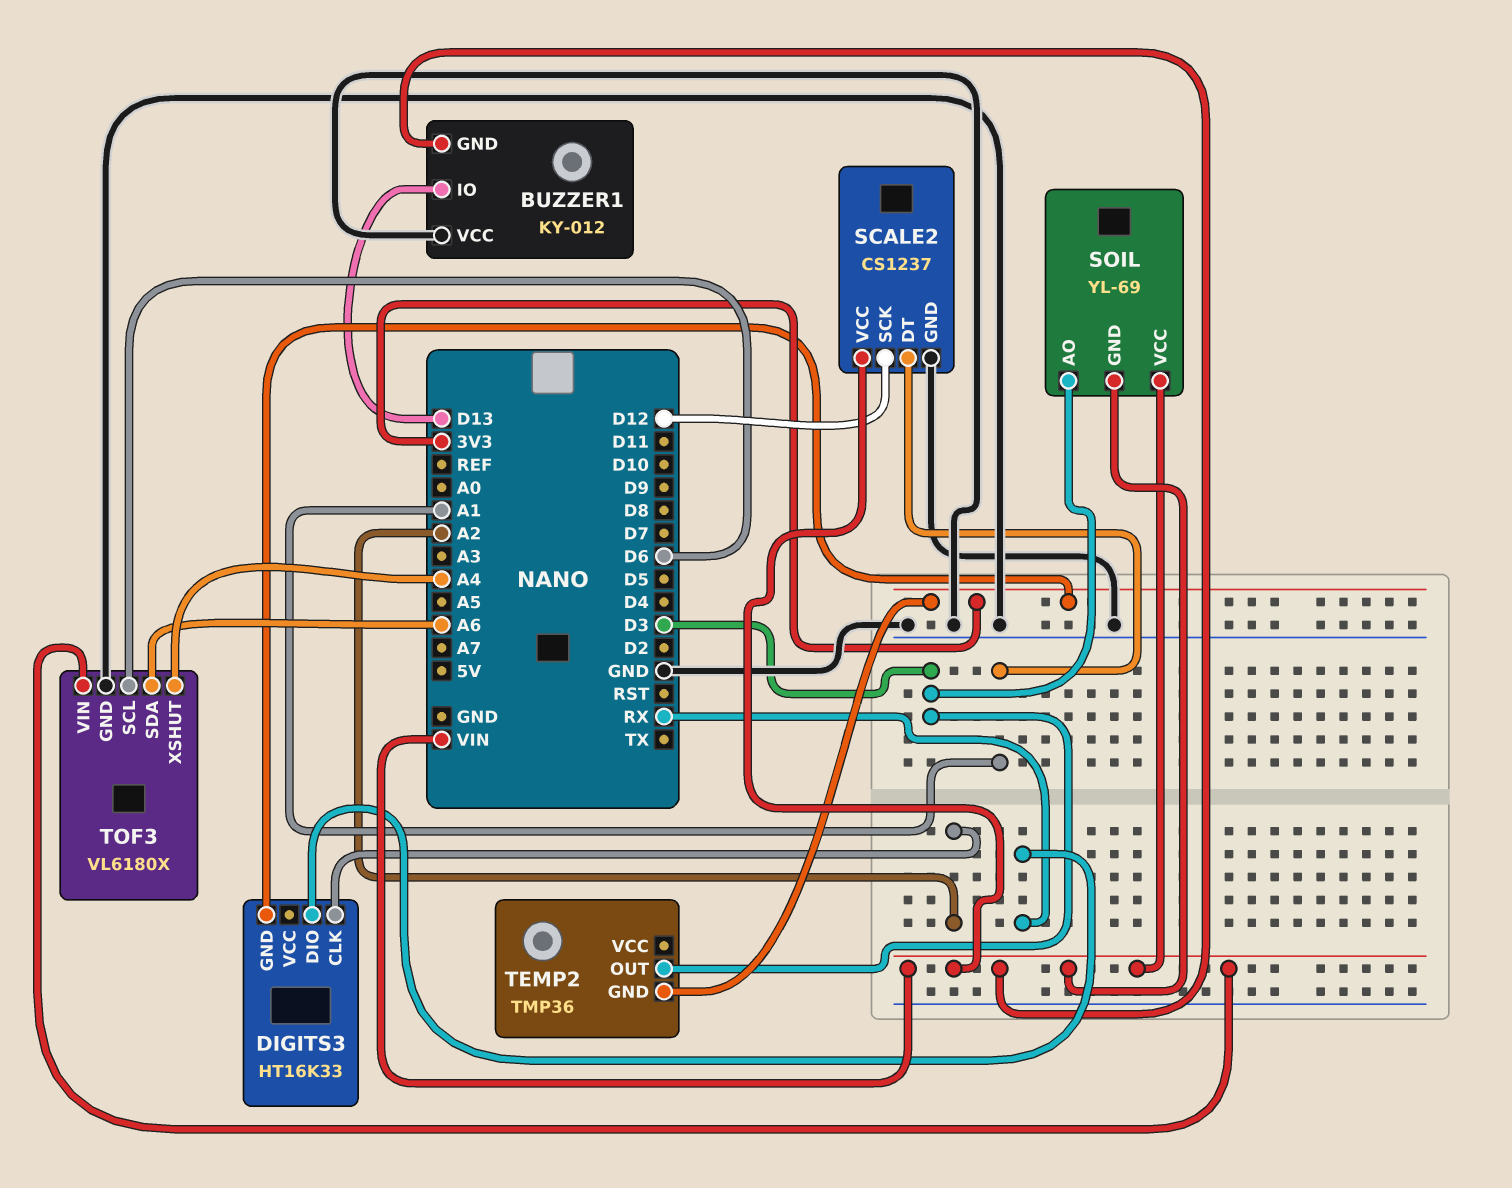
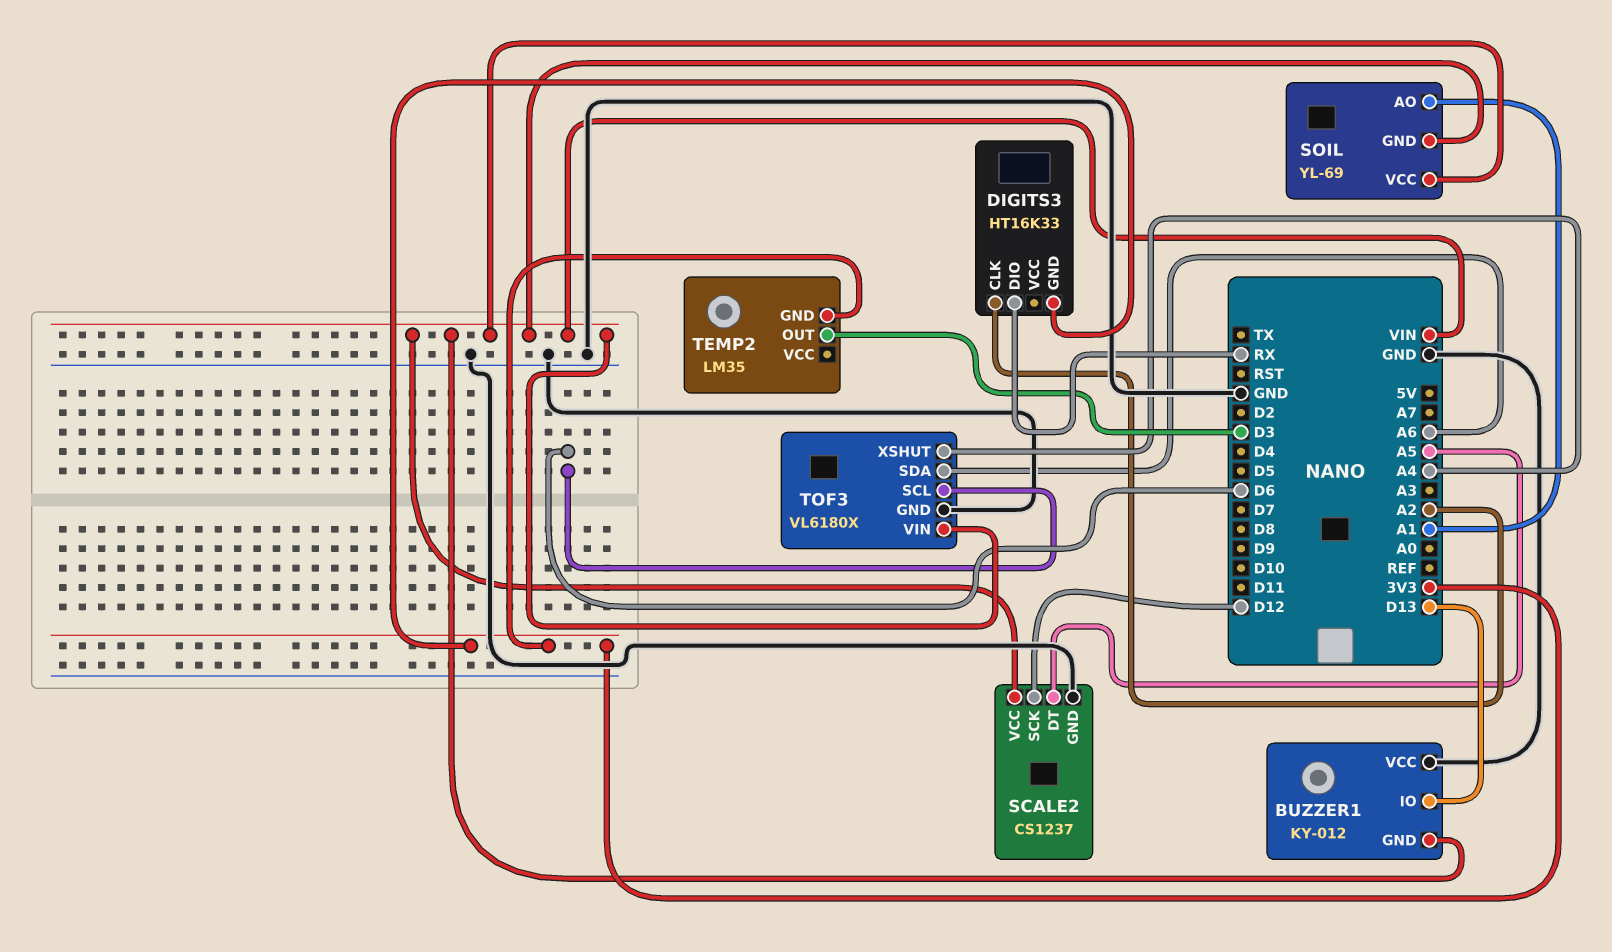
SCALE2 pin DT: A1 -> A5
SOIL pin AO: D3 -> A1
TEMP2: TMP36 -> LM35

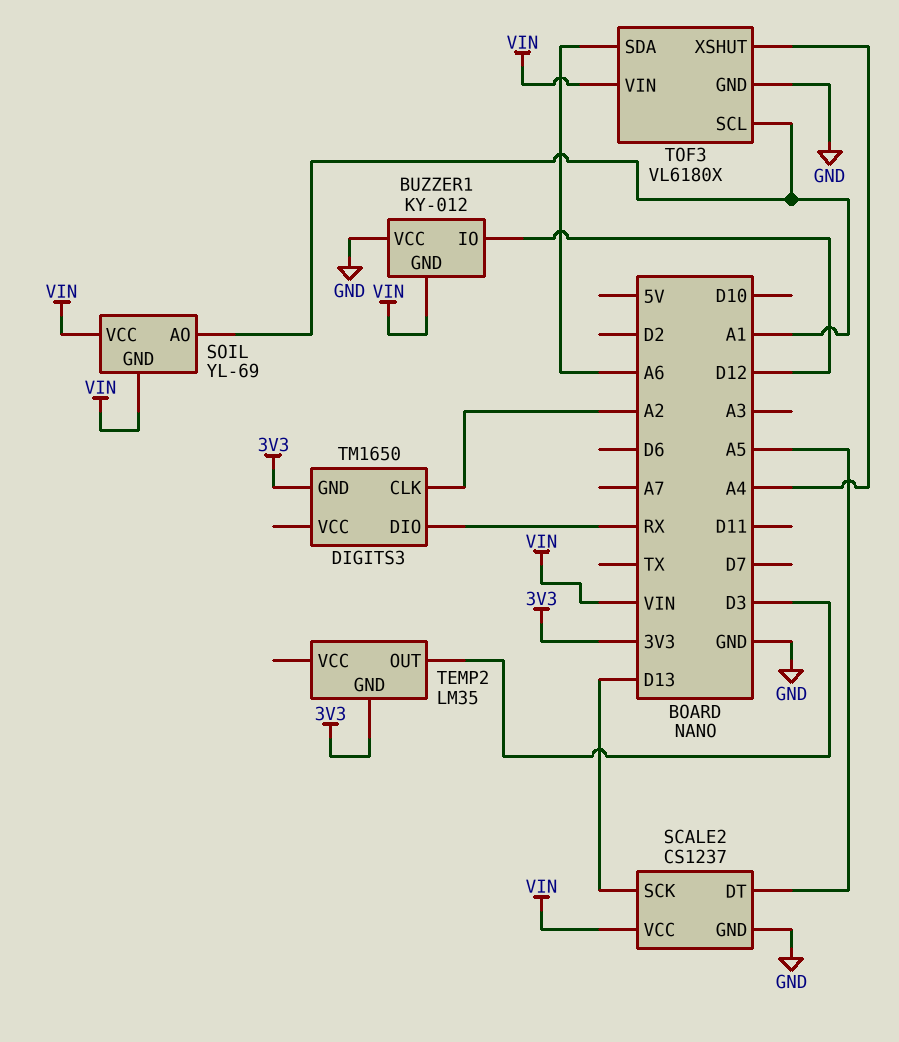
BUZZER1 pin IO: D13 -> D12
DIGITS3: HT16K33 -> TM1650
SCALE2 pin SCK: D12 -> D13
TOF3 pin SCL: D6 -> A1

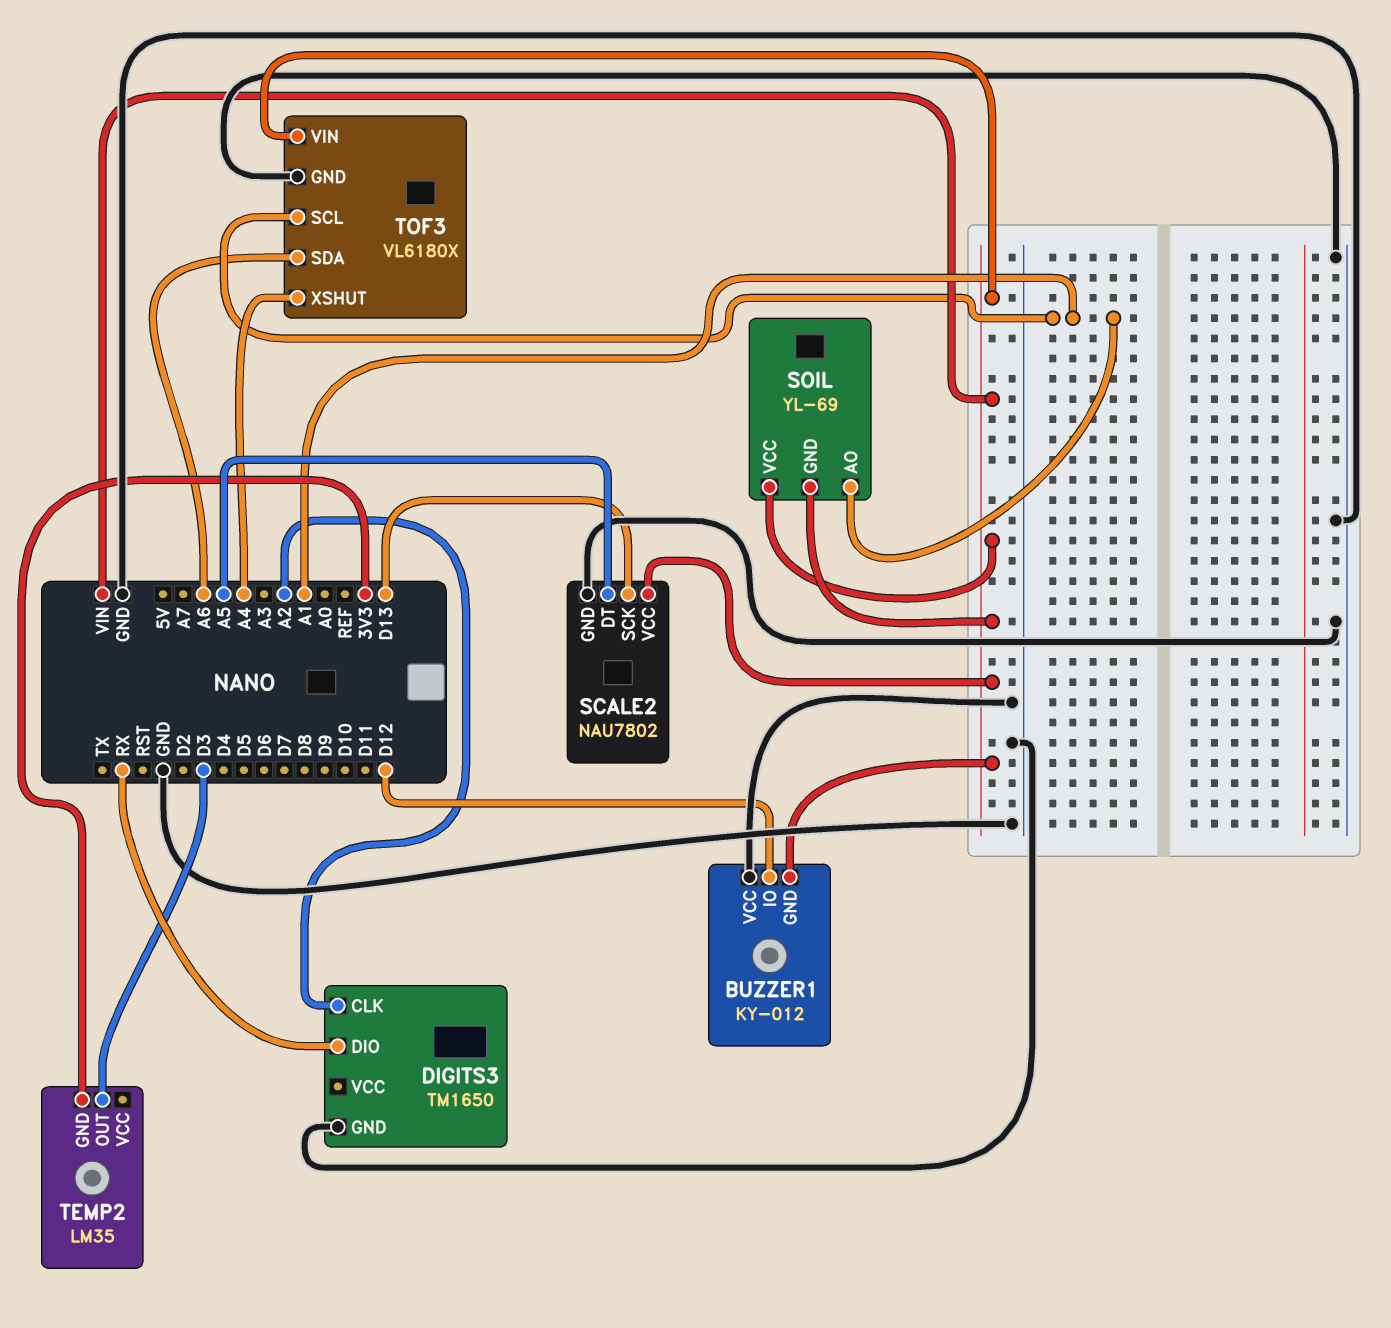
DIGITS3 pin GND: 3V3 -> GND
SCALE2: CS1237 -> NAU7802

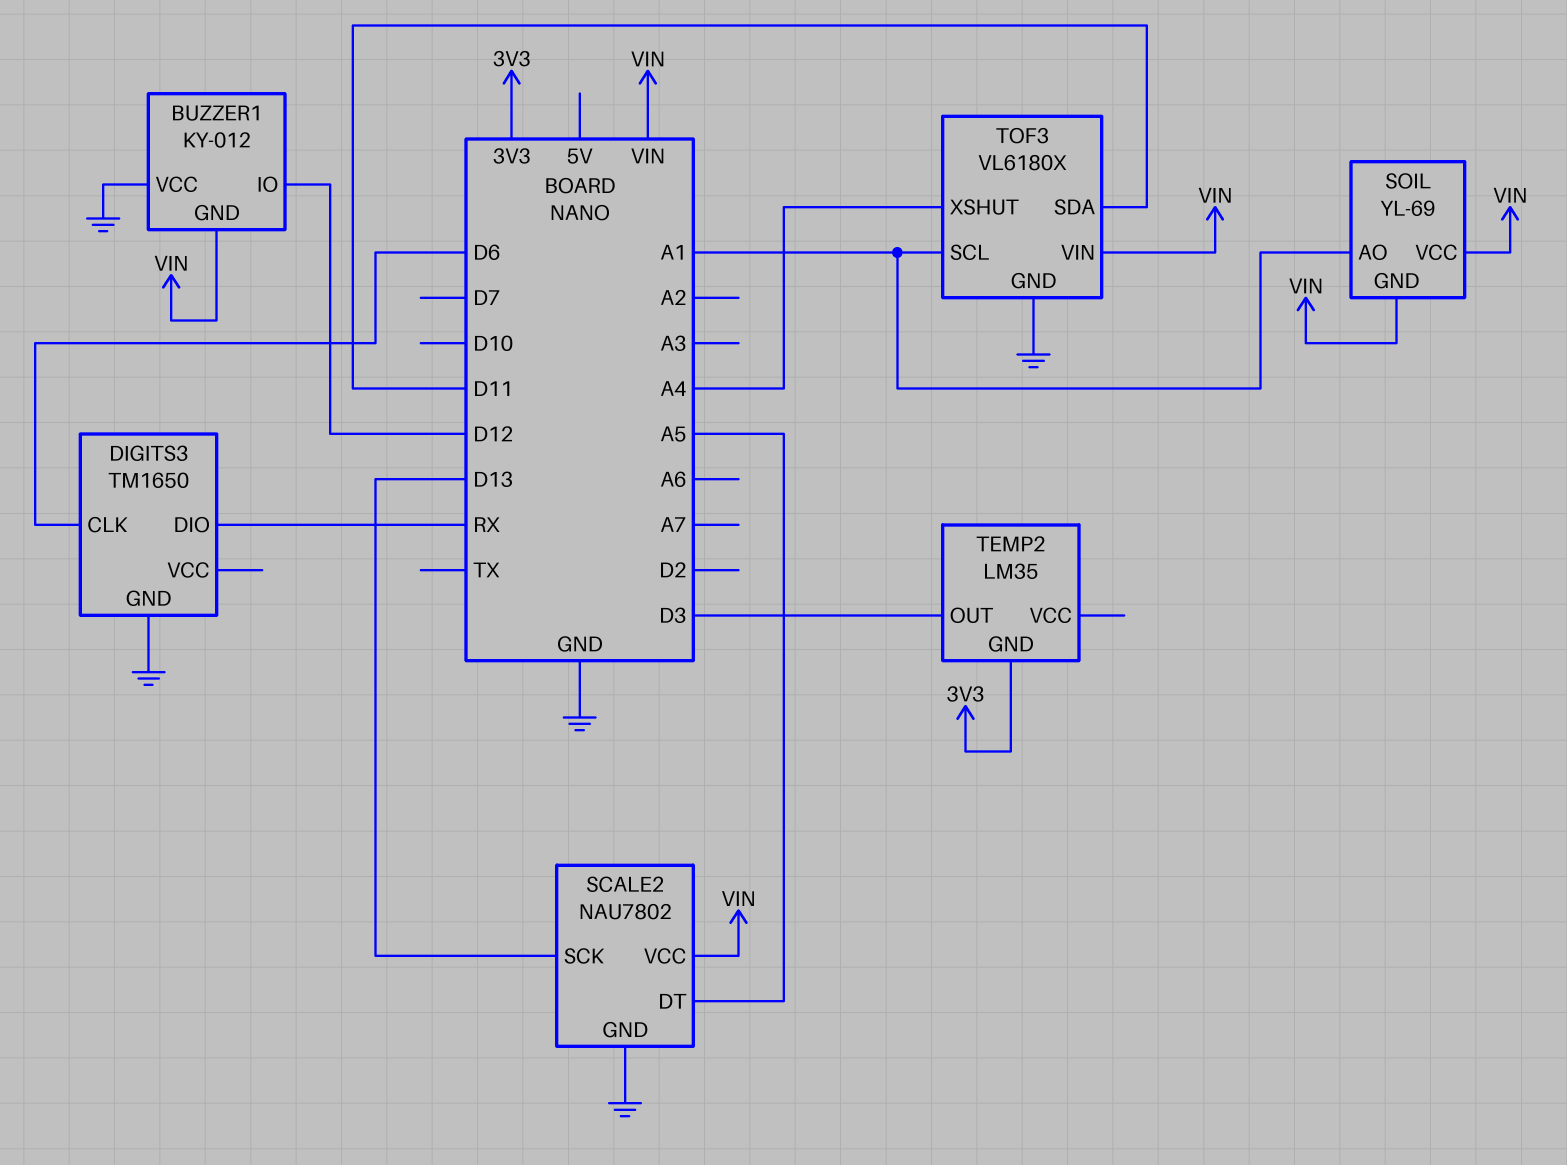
DIGITS3 pin CLK: A2 -> D6
TOF3 pin SDA: A6 -> D11

